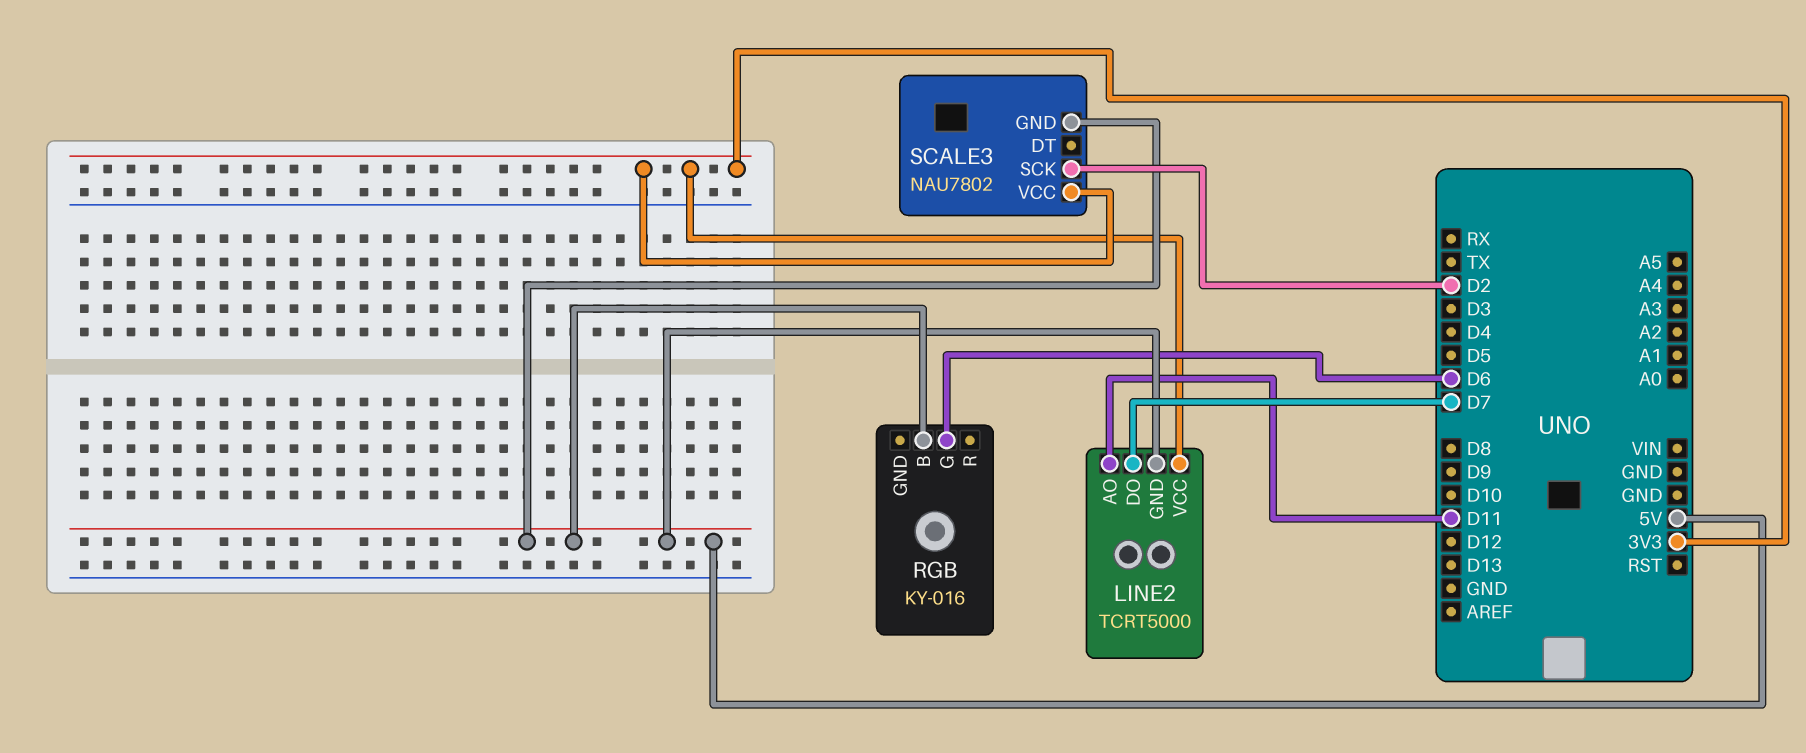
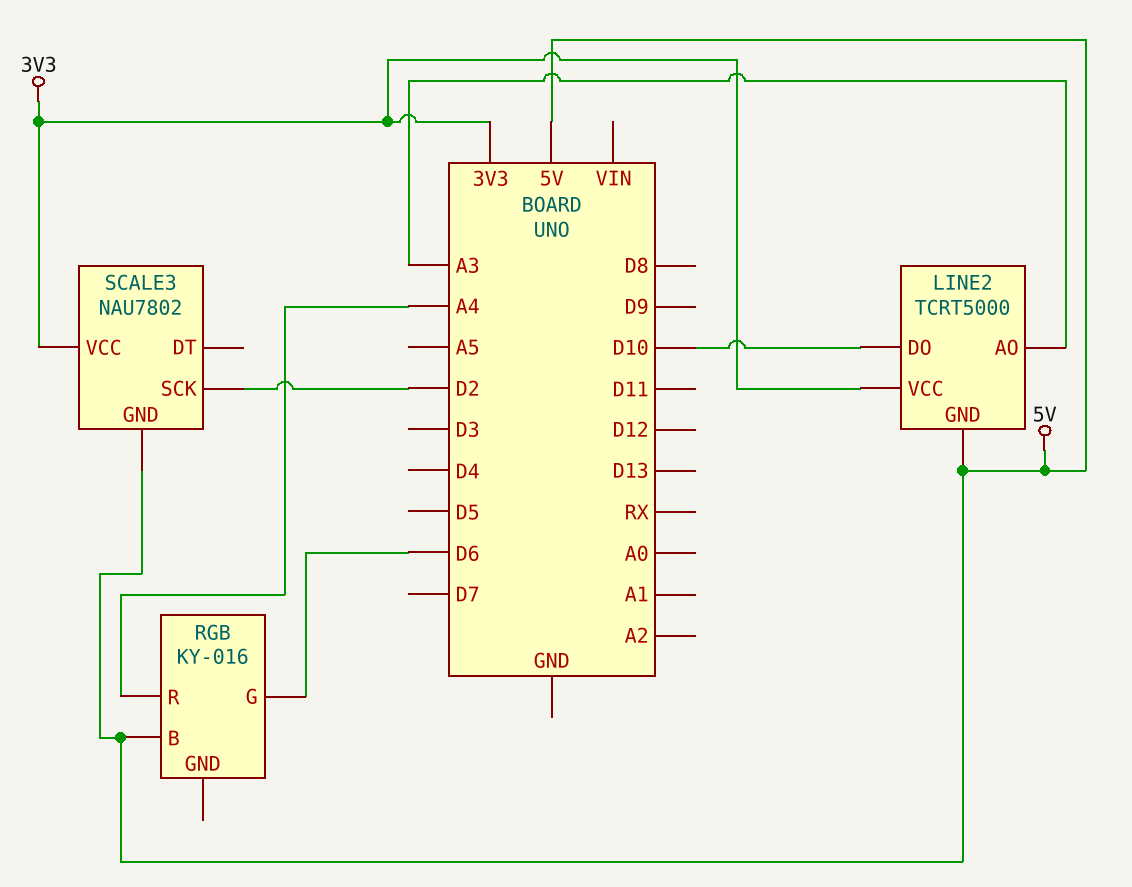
LINE2 pin AO: D11 -> A3
LINE2 pin DO: D7 -> D10
RGB pin R: none -> A4

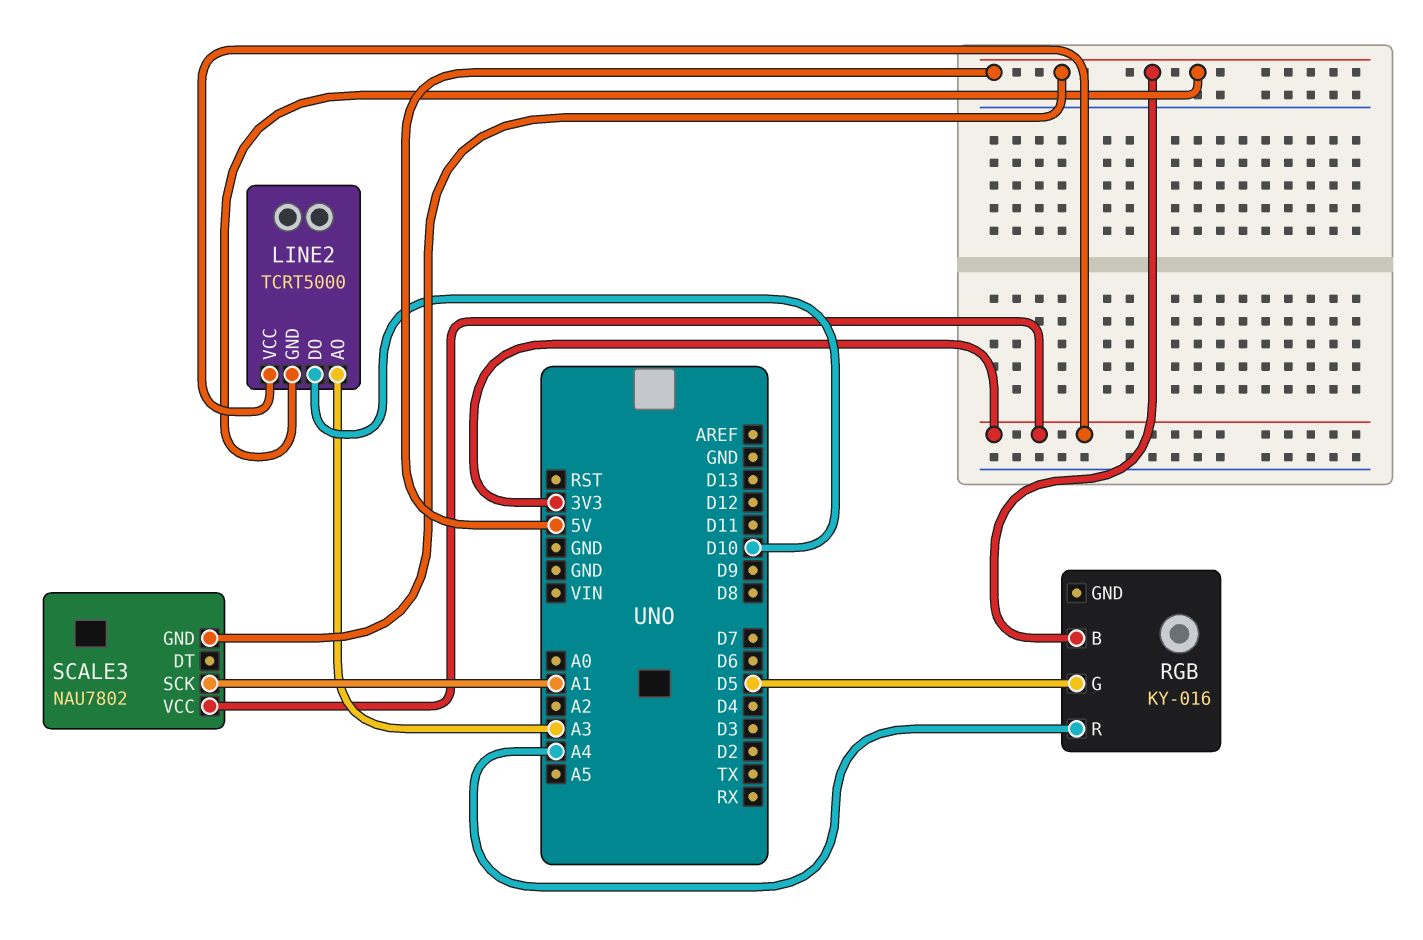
RGB pin G: D6 -> D5
SCALE3 pin SCK: D2 -> A1

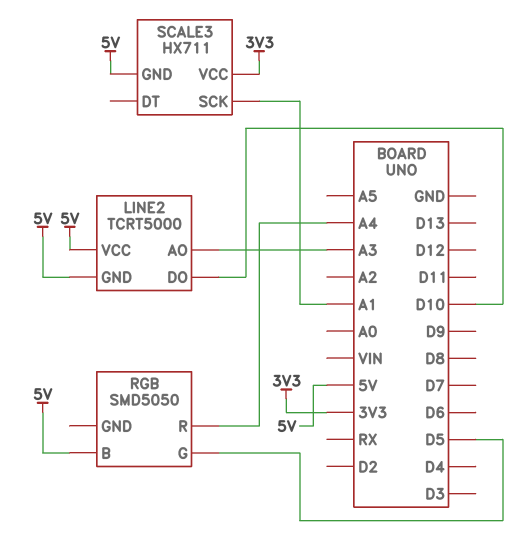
LINE2 pin VCC: 3V3 -> 5V
RGB: KY-016 -> SMD5050
SCALE3: NAU7802 -> HX711

